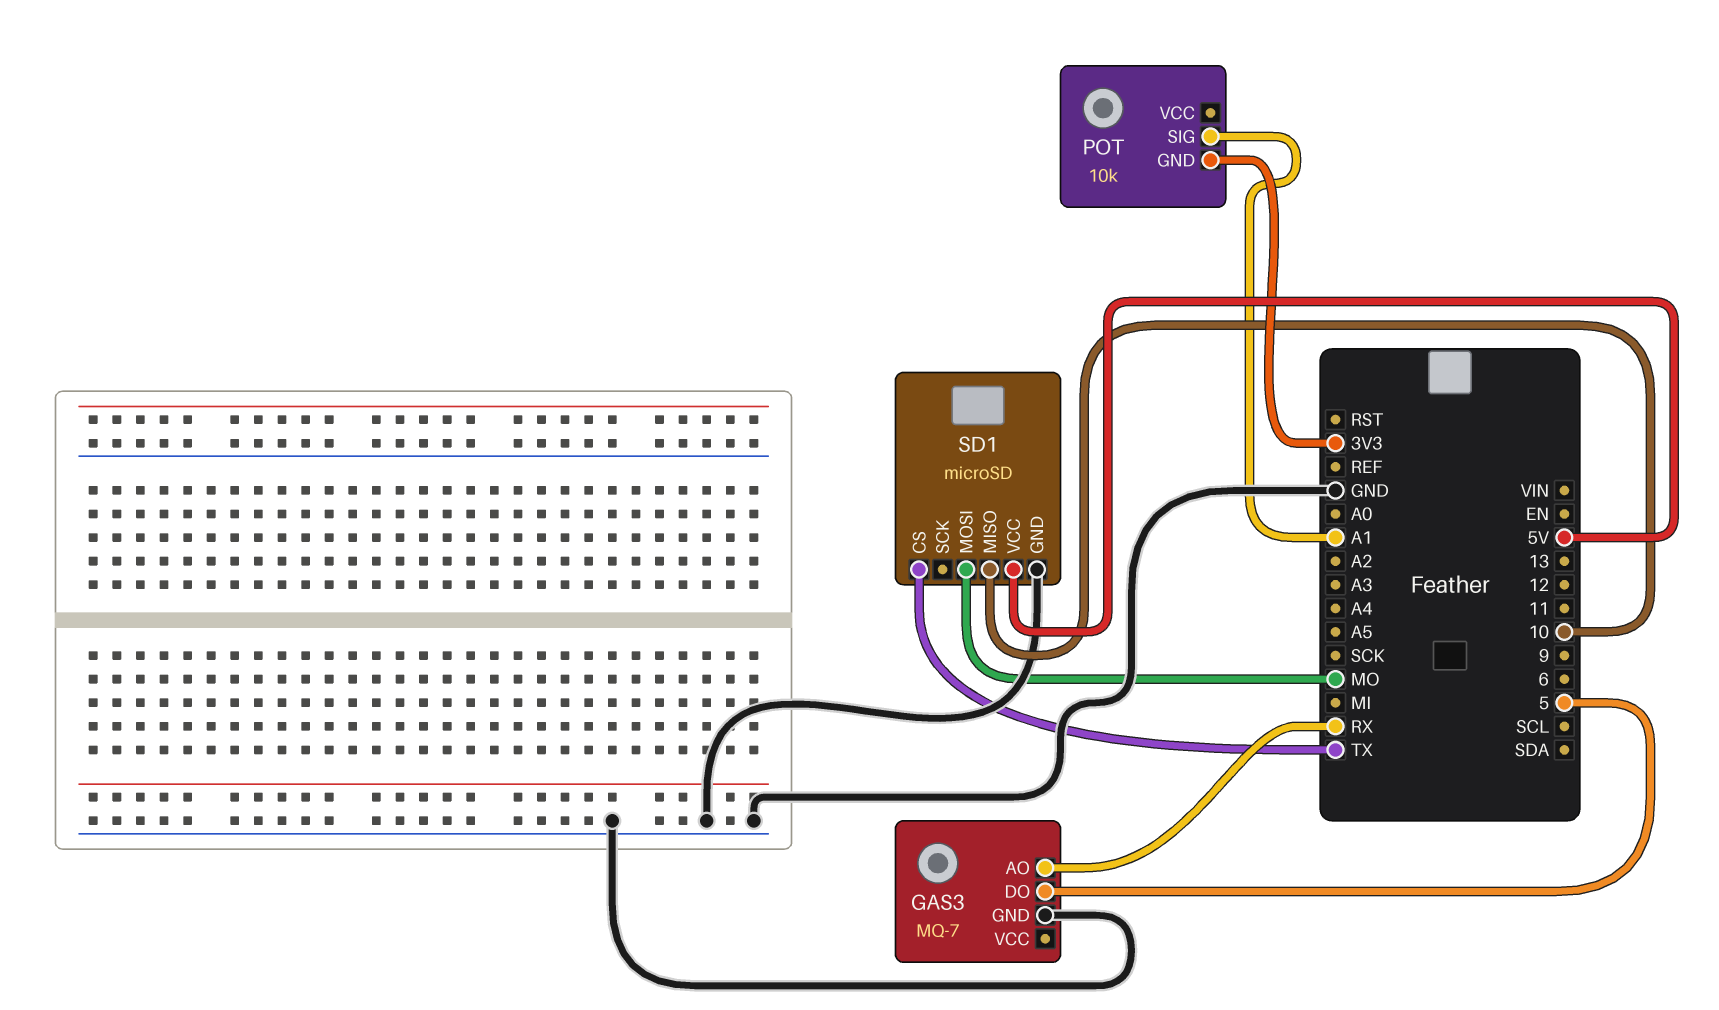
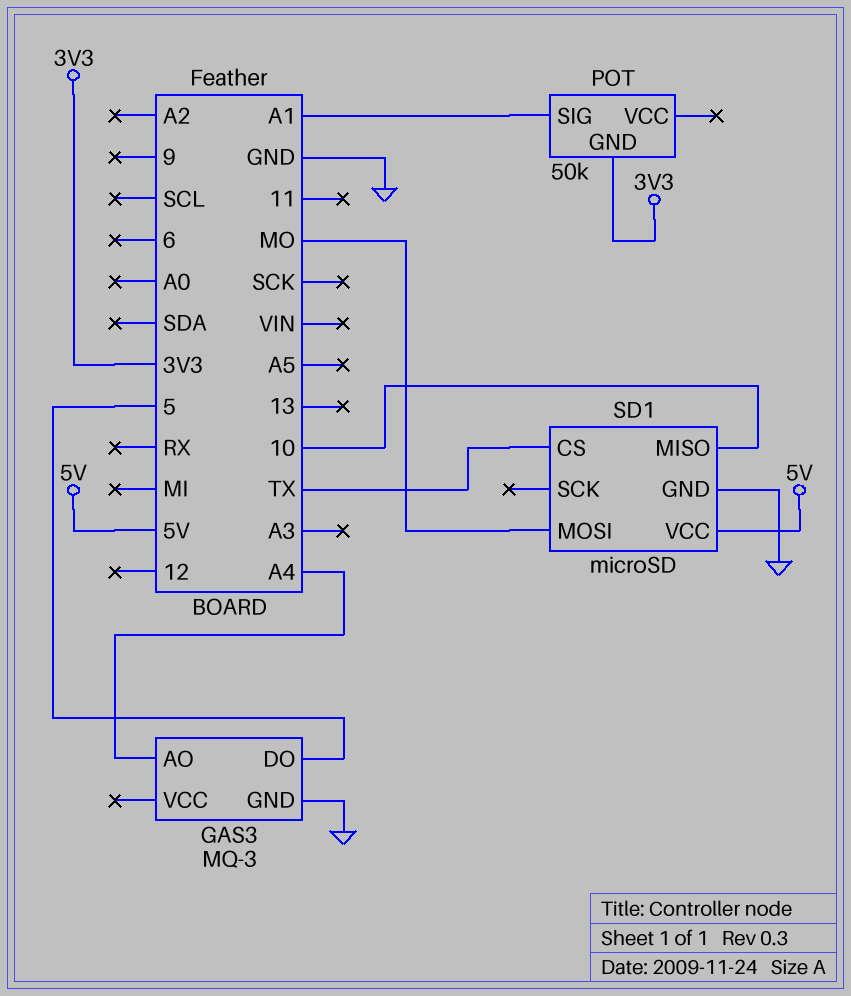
GAS3: MQ-7 -> MQ-3
GAS3 pin AO: RX -> A4
POT: 10k -> 50k

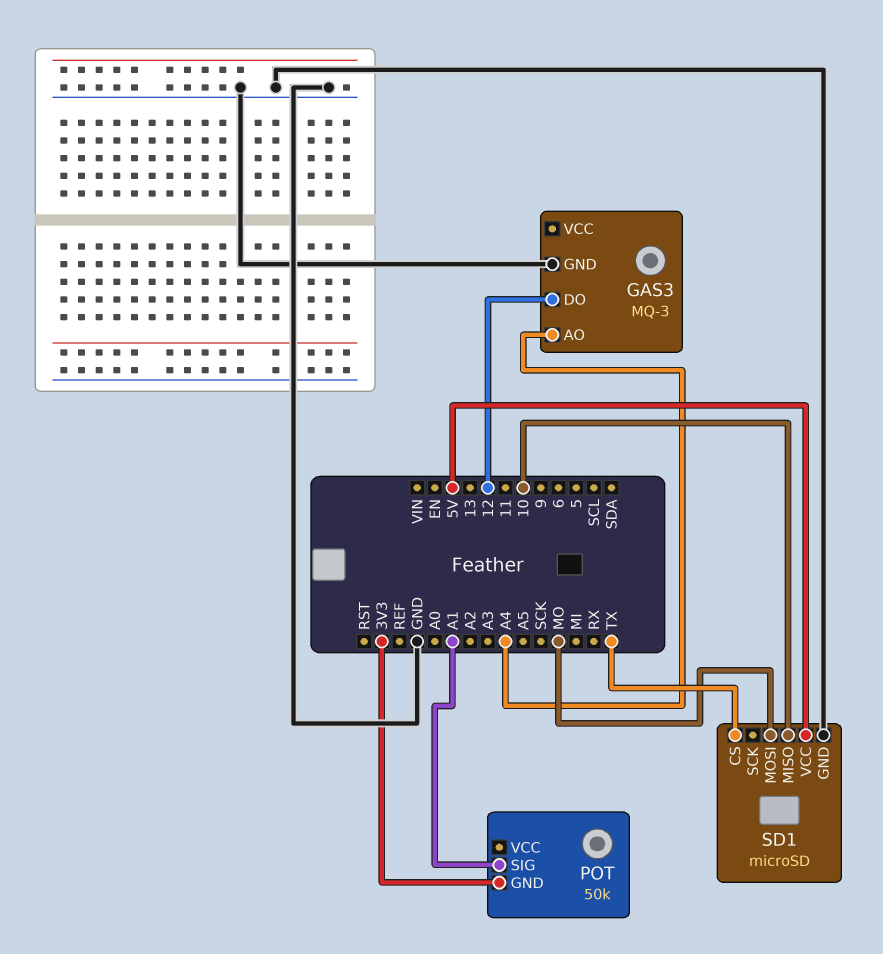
GAS3 pin DO: 5 -> 12

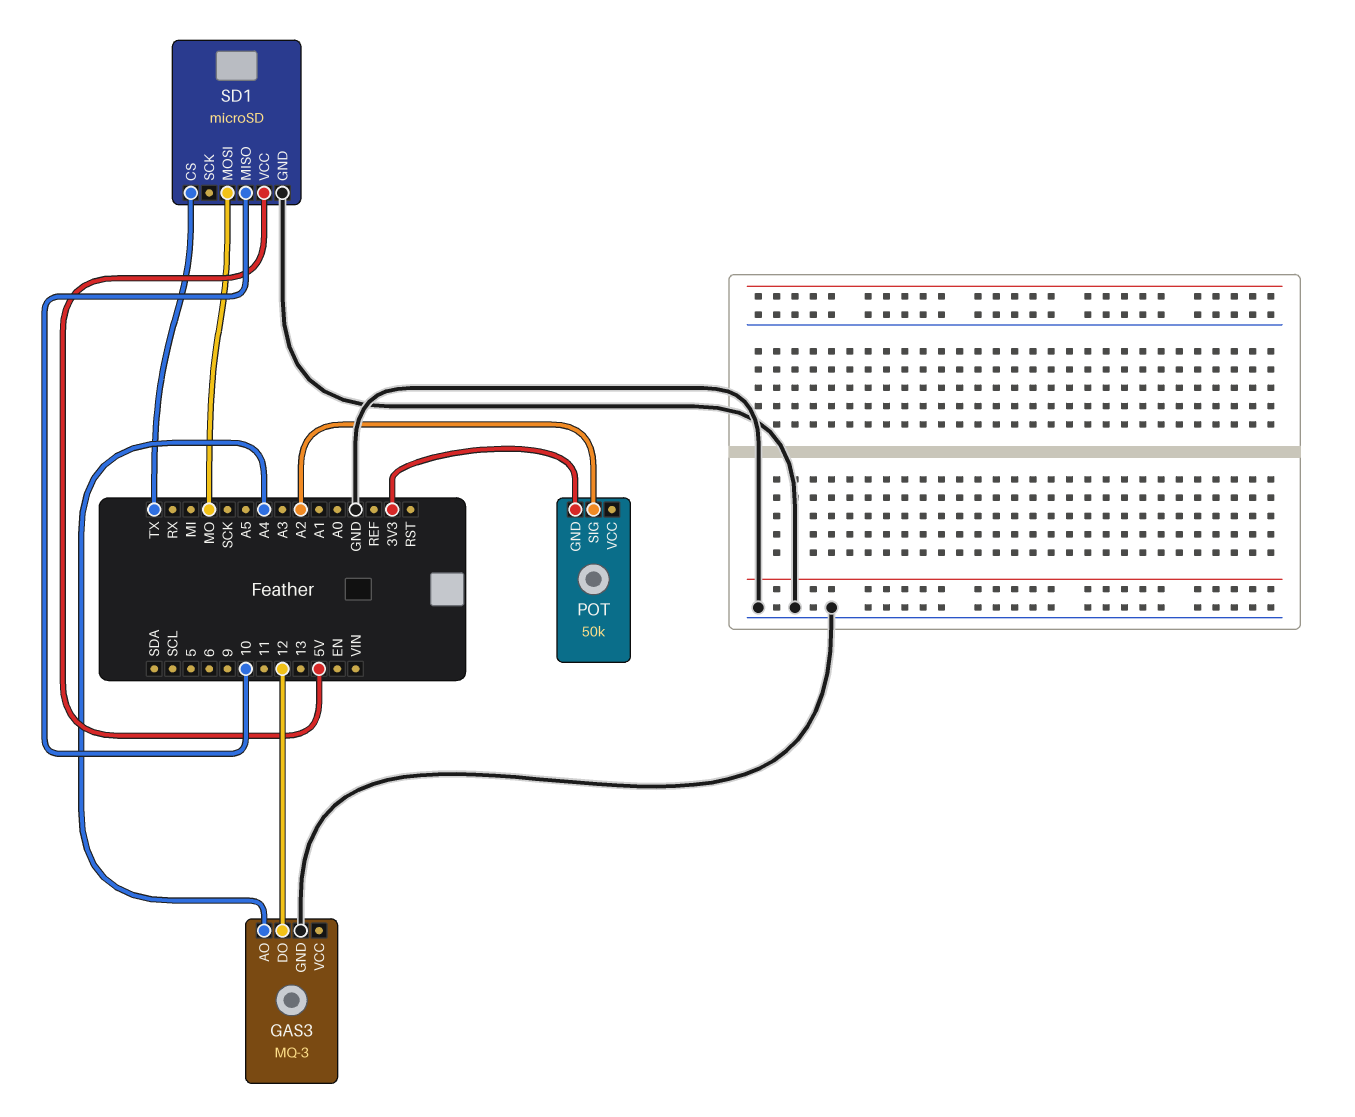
POT pin SIG: A1 -> A2

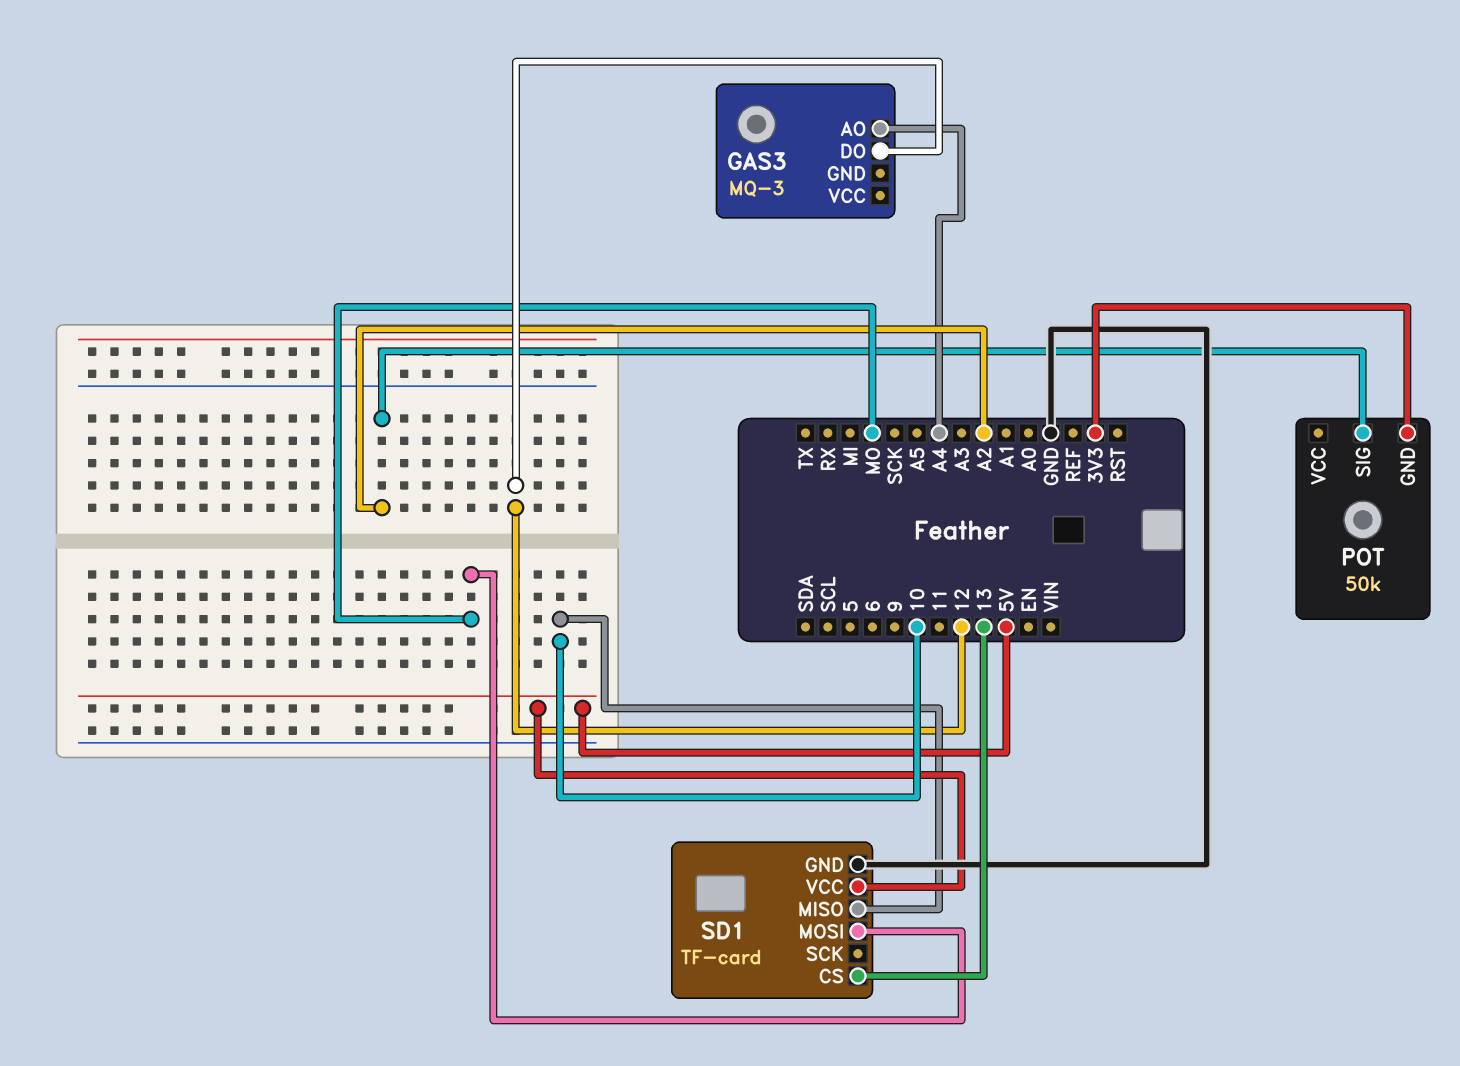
GAS3 pin GND: GND -> none
SD1: microSD -> TF-card
SD1 pin CS: TX -> 13

